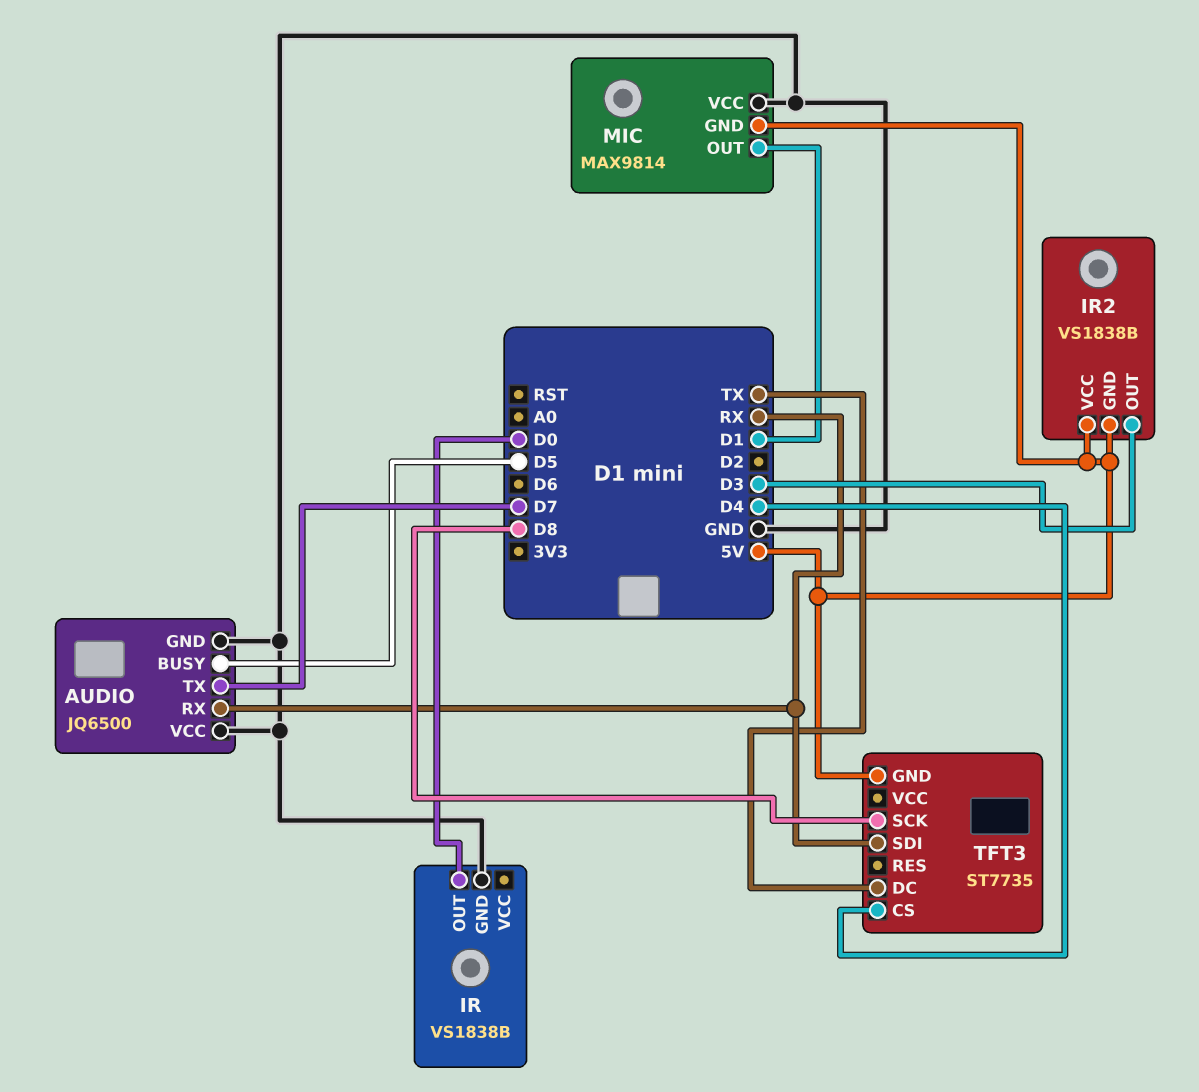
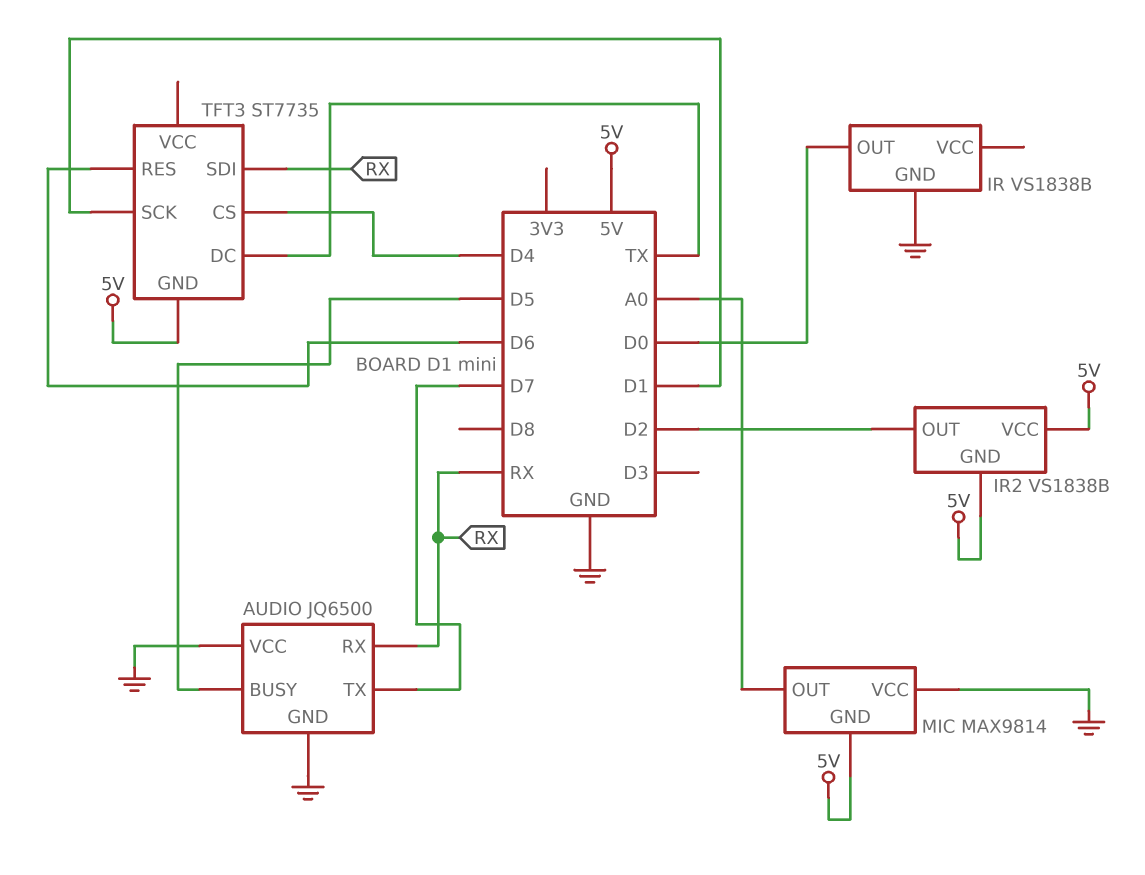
IR2 pin OUT: D3 -> D2
MIC pin OUT: D1 -> A0
TFT3 pin RES: none -> D6
TFT3 pin SCK: D8 -> D1

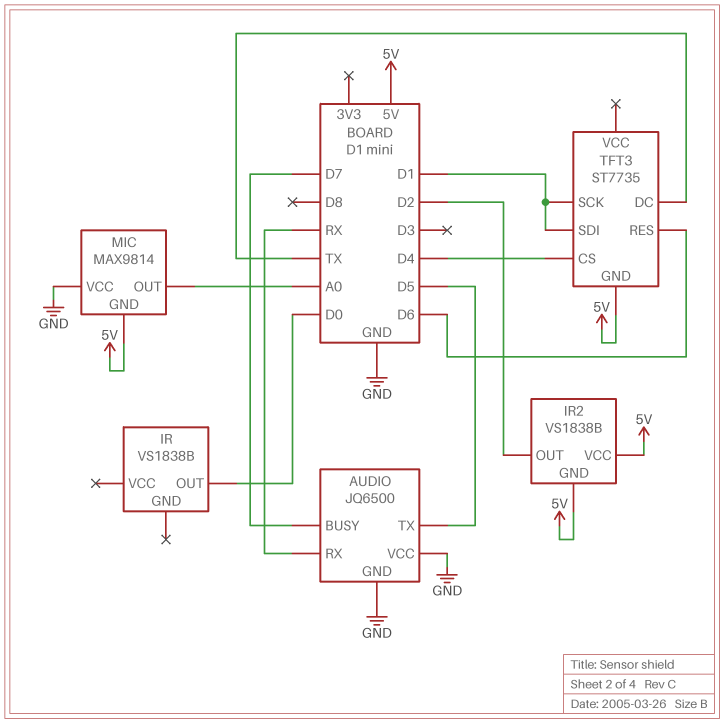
AUDIO pin BUSY: D5 -> D7
AUDIO pin TX: D7 -> D5
IR pin GND: GND -> none
TFT3 pin SDI: RX -> D1

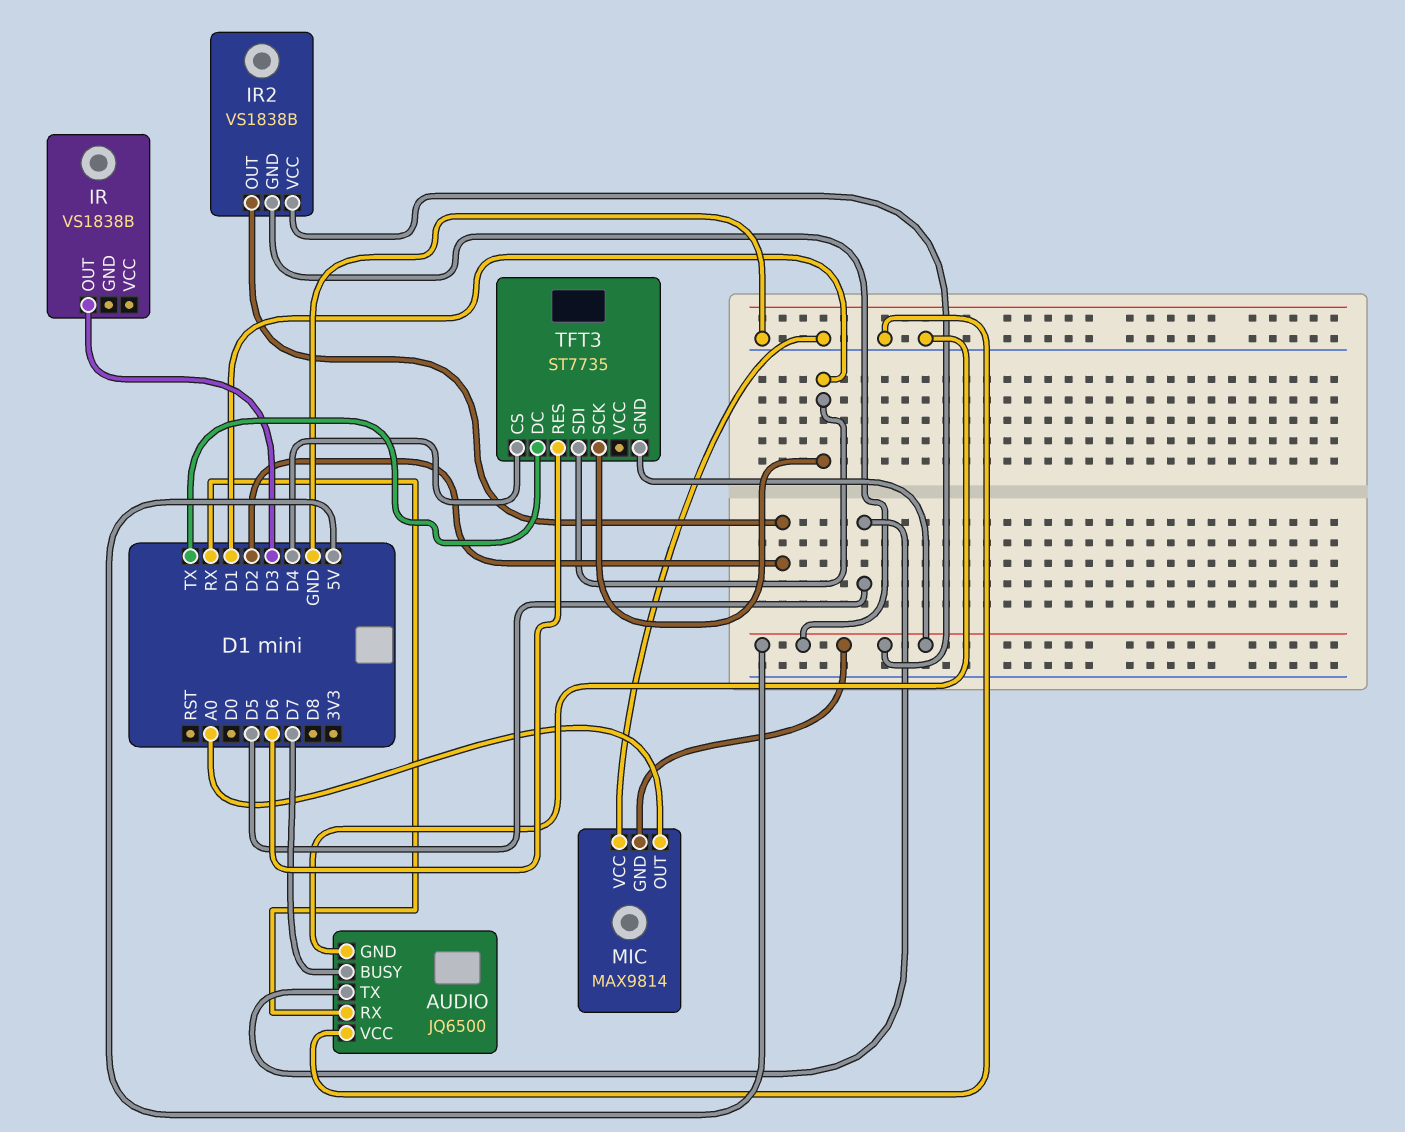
IR pin OUT: D0 -> D3

